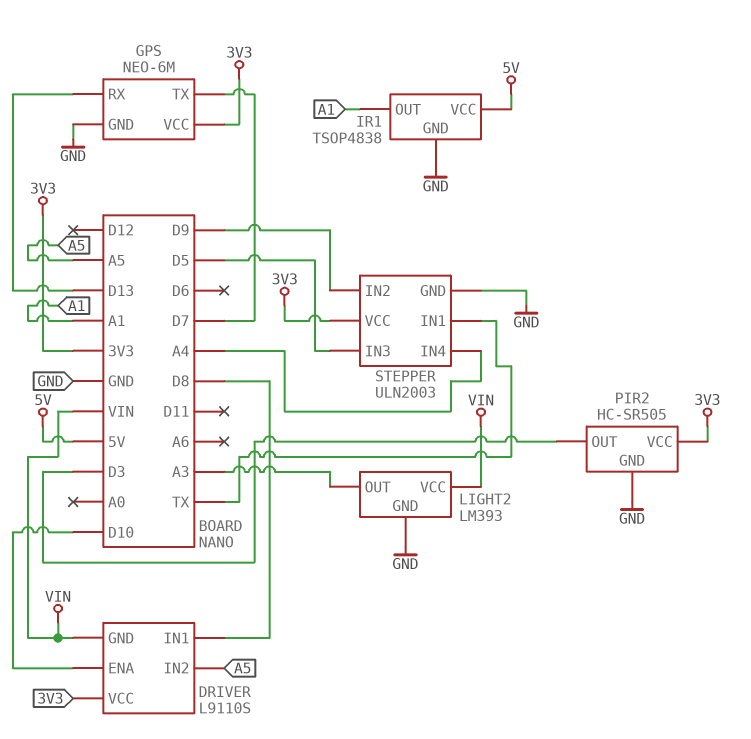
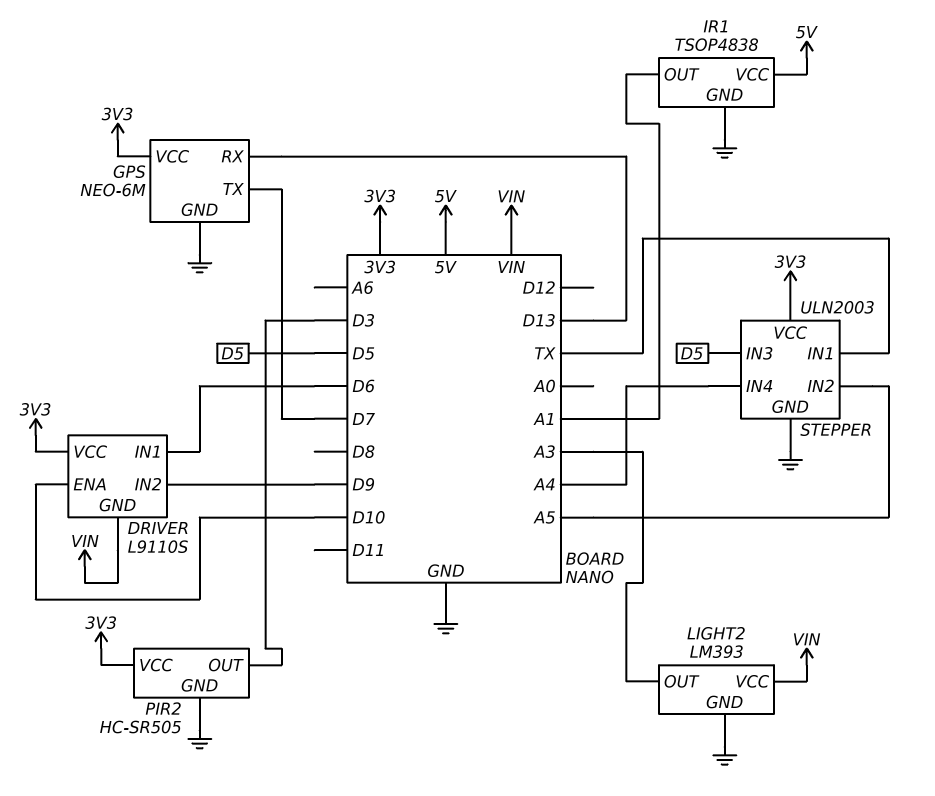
DRIVER pin IN1: D8 -> D6
DRIVER pin IN2: A5 -> D9
STEPPER pin IN2: D9 -> A5

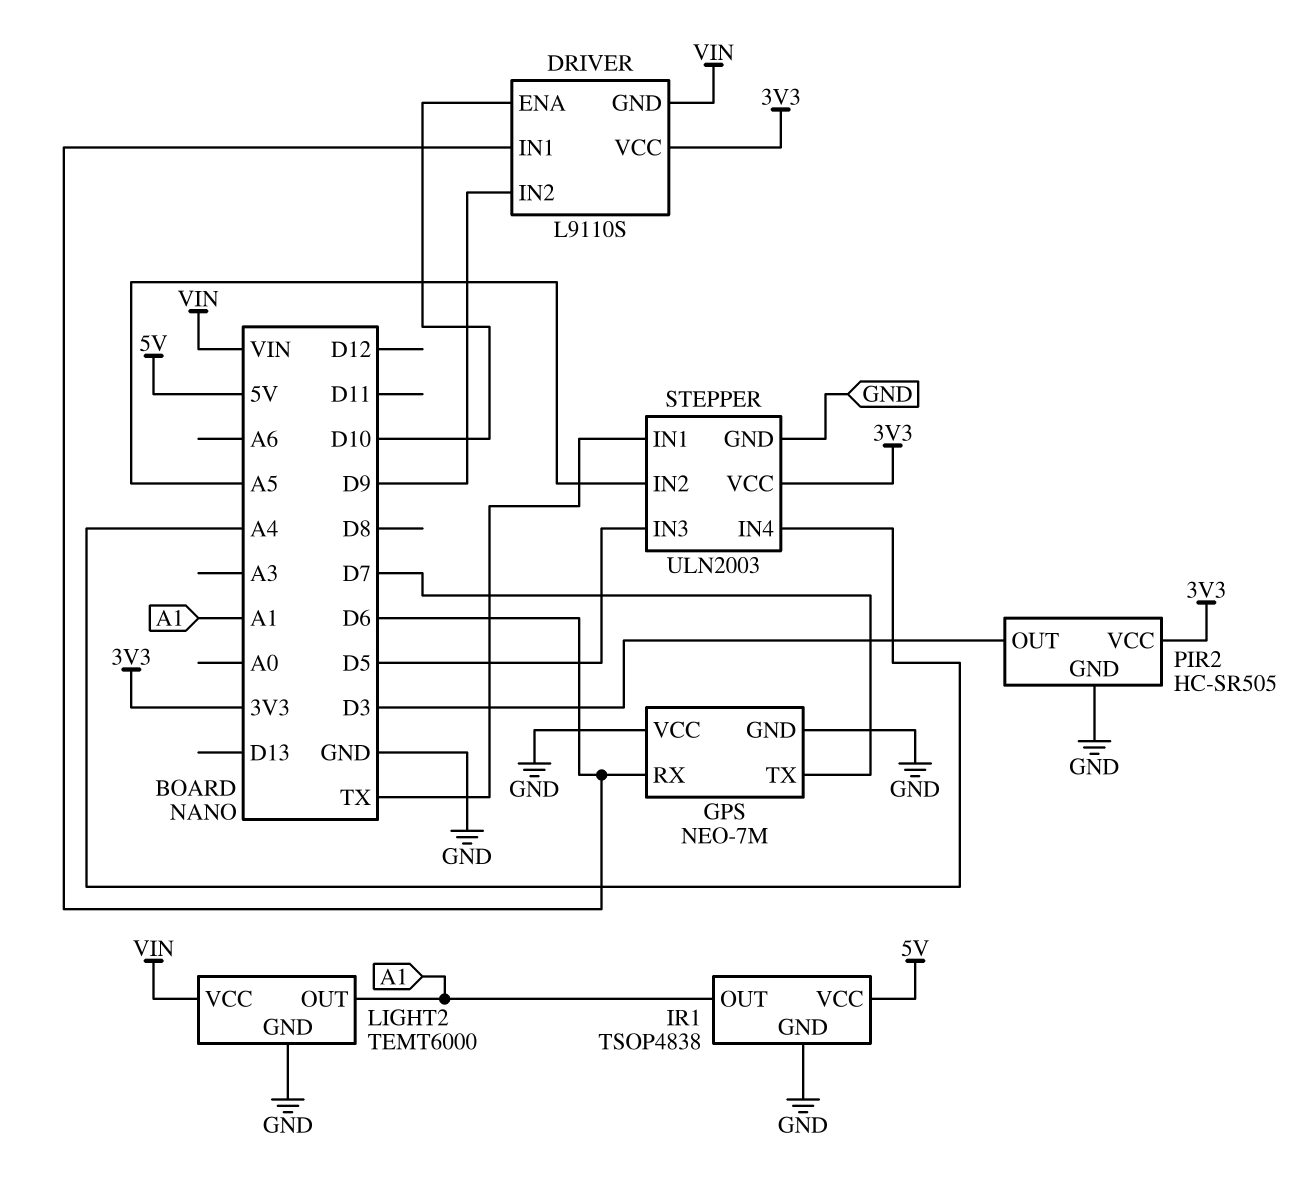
GPS: NEO-6M -> NEO-7M
GPS pin RX: D13 -> D6
GPS pin VCC: 3V3 -> GND
LIGHT2: LM393 -> TEMT6000
LIGHT2 pin OUT: A3 -> A1

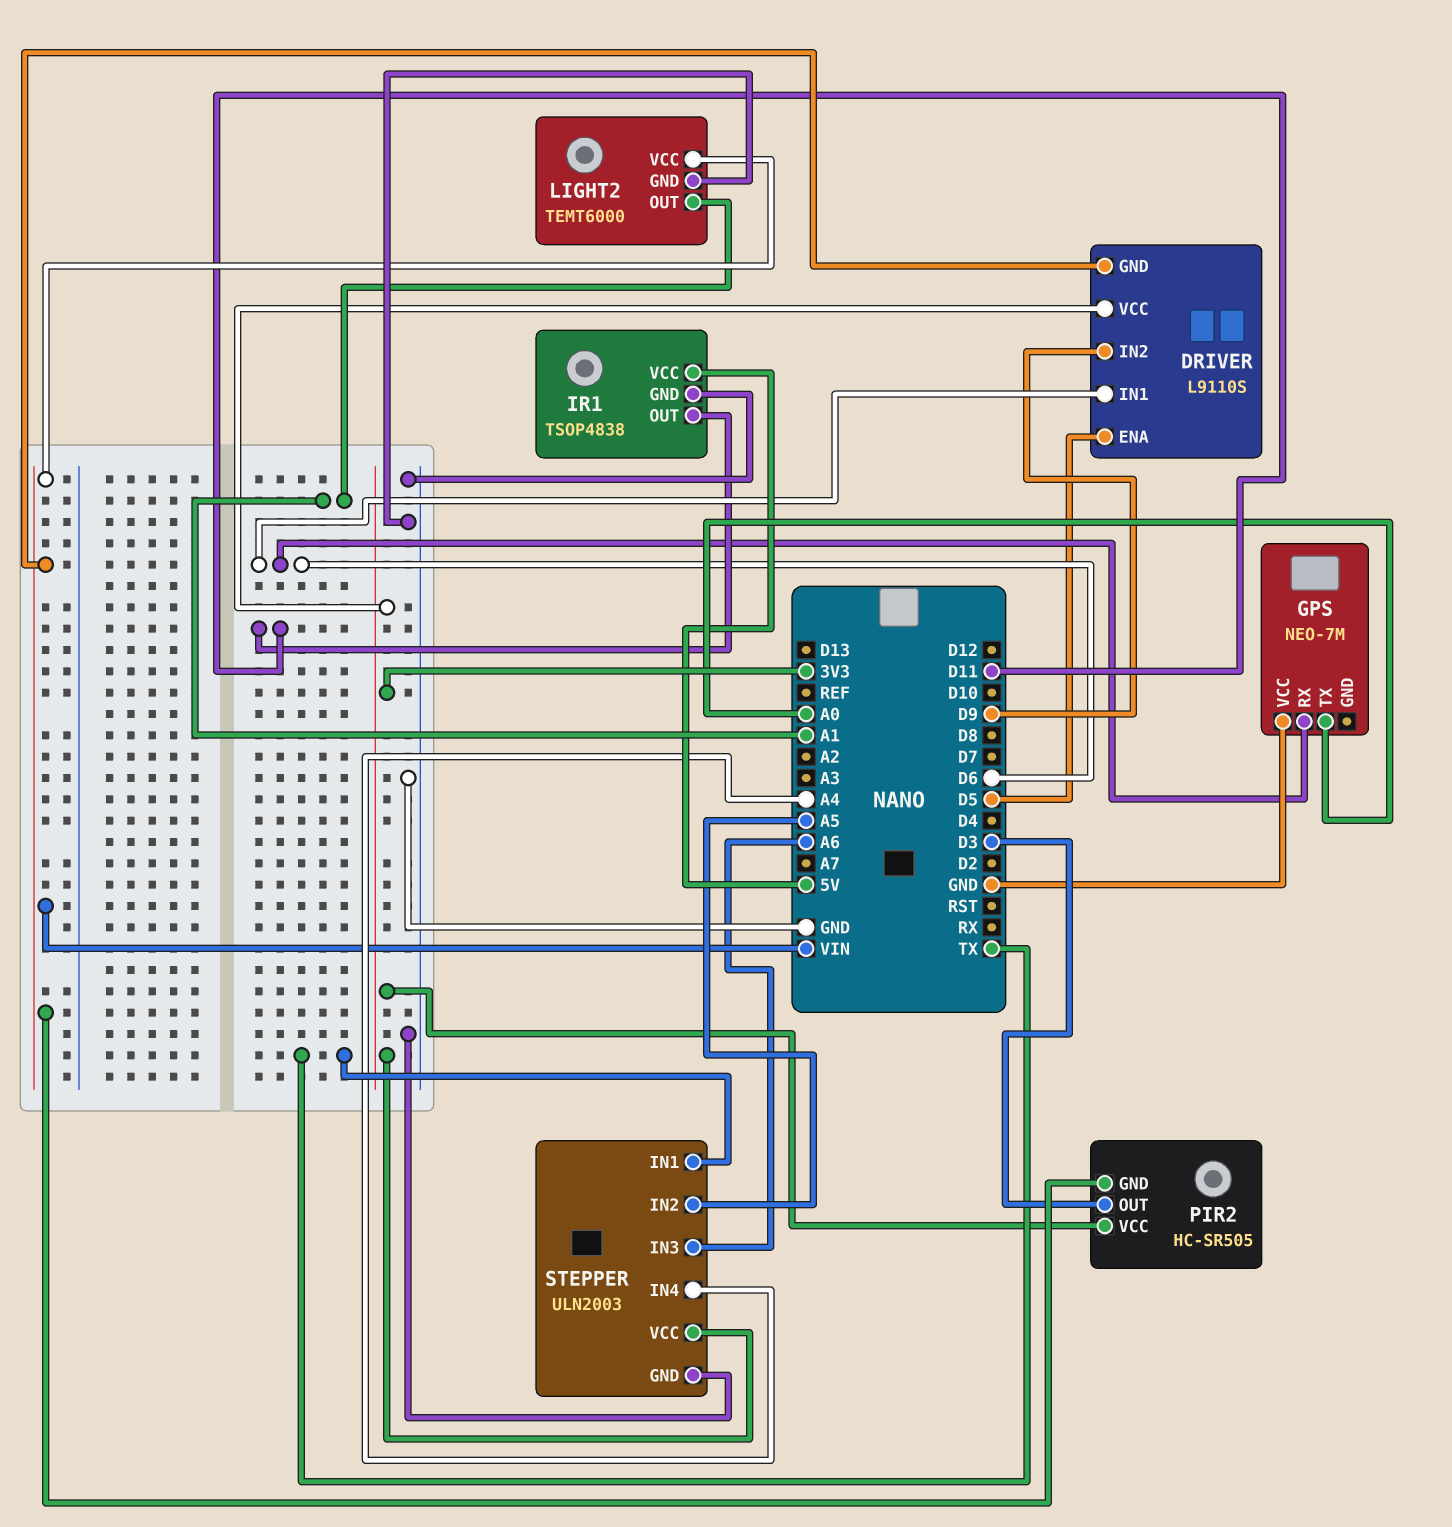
DRIVER pin ENA: D10 -> D5
GPS pin GND: GND -> none
GPS pin TX: D7 -> A0
IR1 pin OUT: A1 -> D11
PIR2 pin GND: GND -> VIN
STEPPER pin IN3: D5 -> A6

